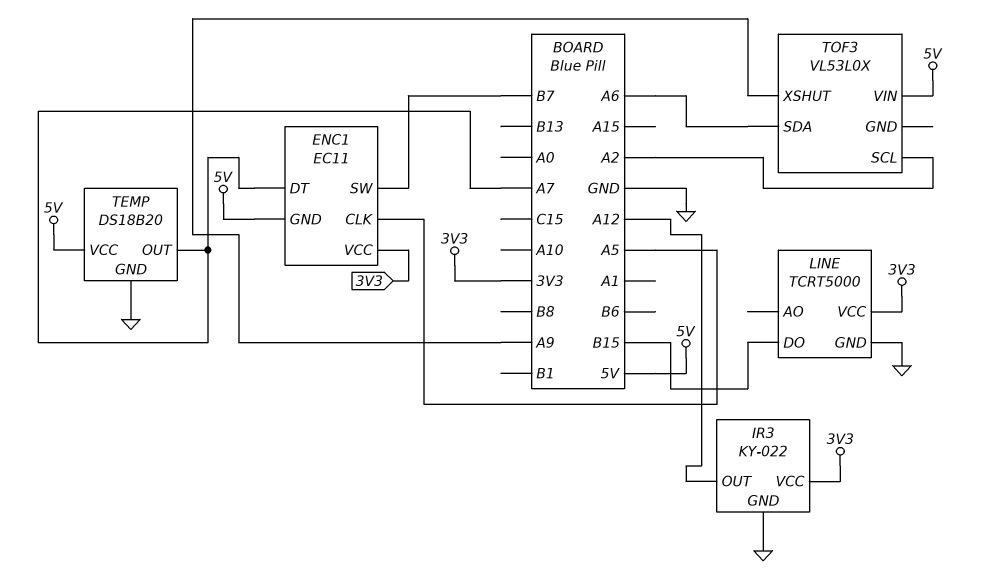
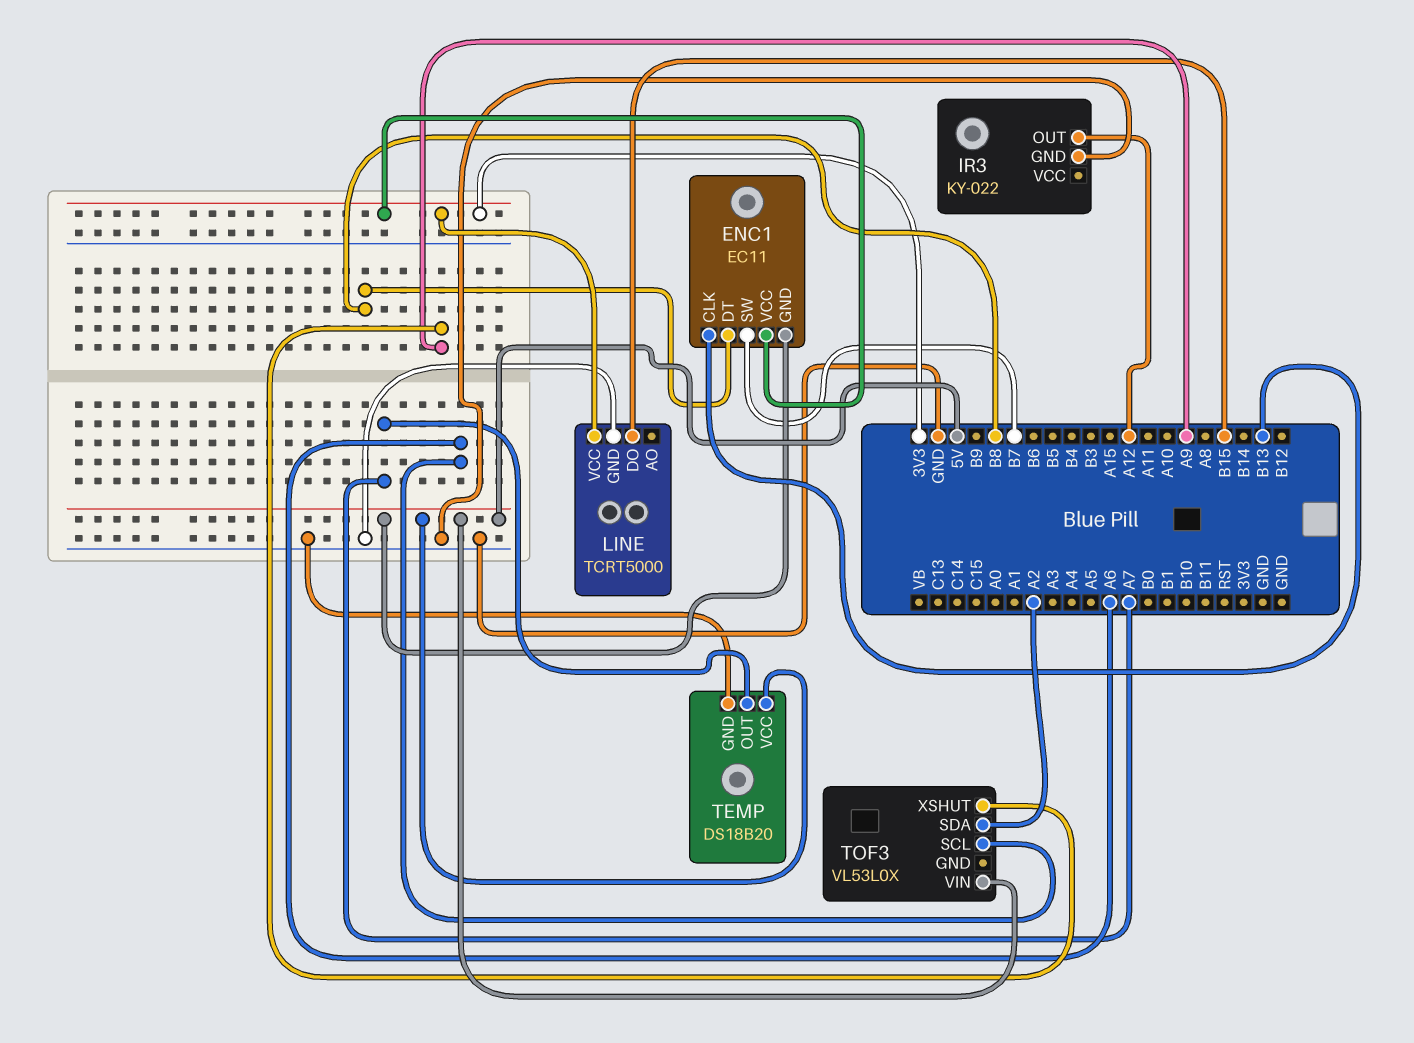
ENC1 pin CLK: A5 -> B13
ENC1 pin DT: A7 -> B8
IR3 pin VCC: 3V3 -> none
TOF3 pin SCL: A2 -> A6
TOF3 pin SDA: A6 -> A2

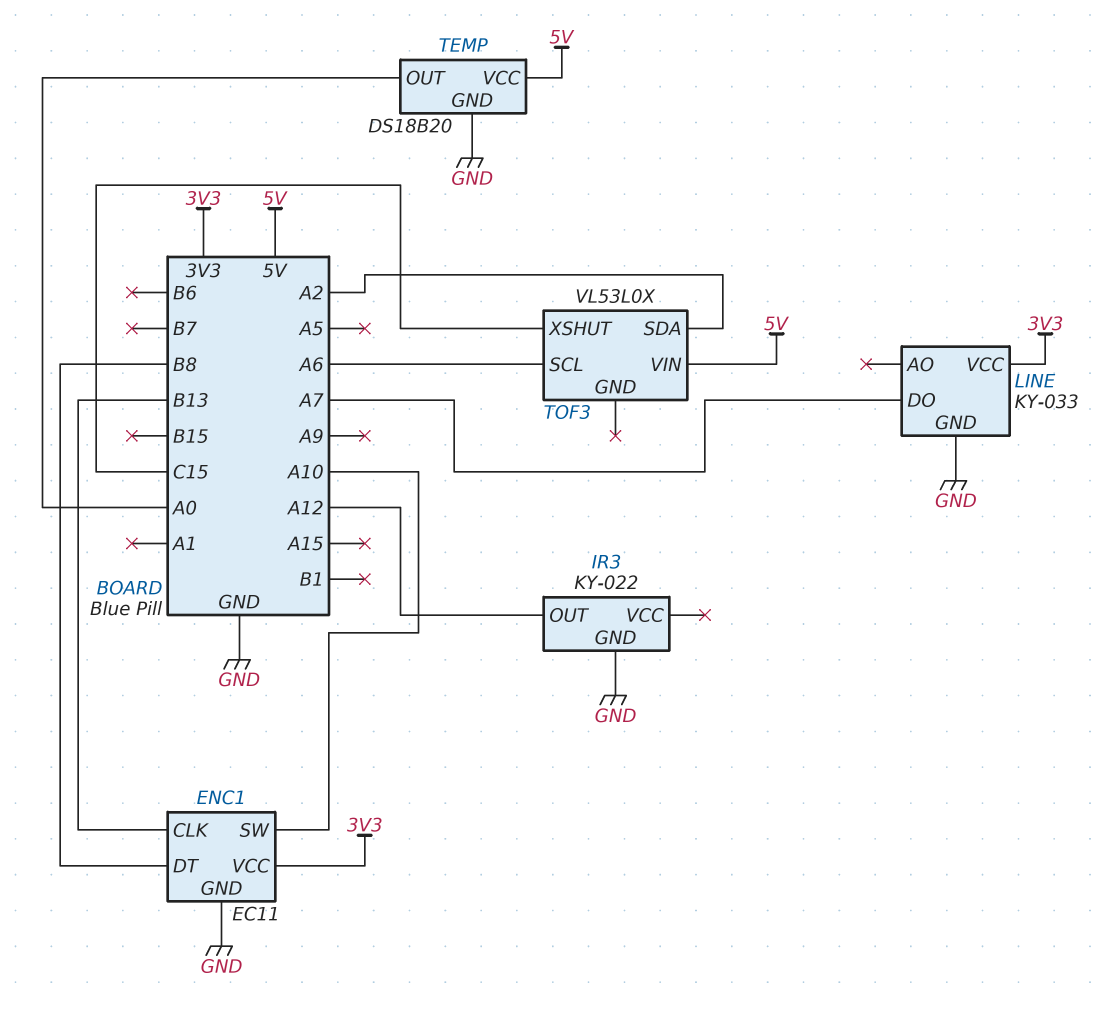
ENC1 pin GND: 5V -> GND
ENC1 pin SW: B7 -> A10
LINE: TCRT5000 -> KY-033
LINE pin DO: B15 -> A7
TEMP pin OUT: A7 -> A0
TOF3 pin XSHUT: A9 -> C15

